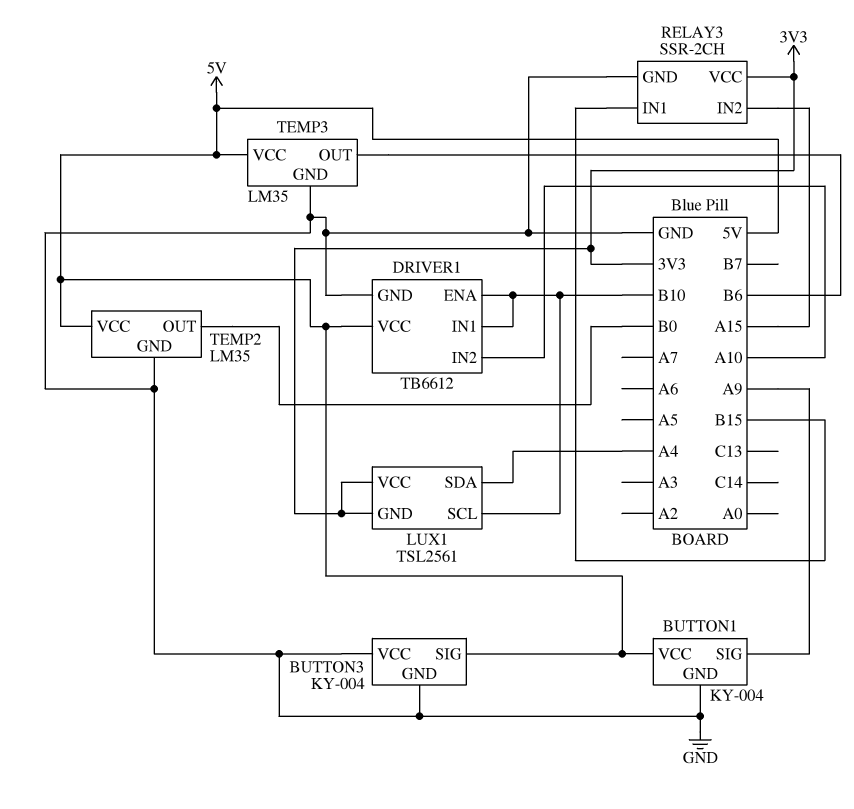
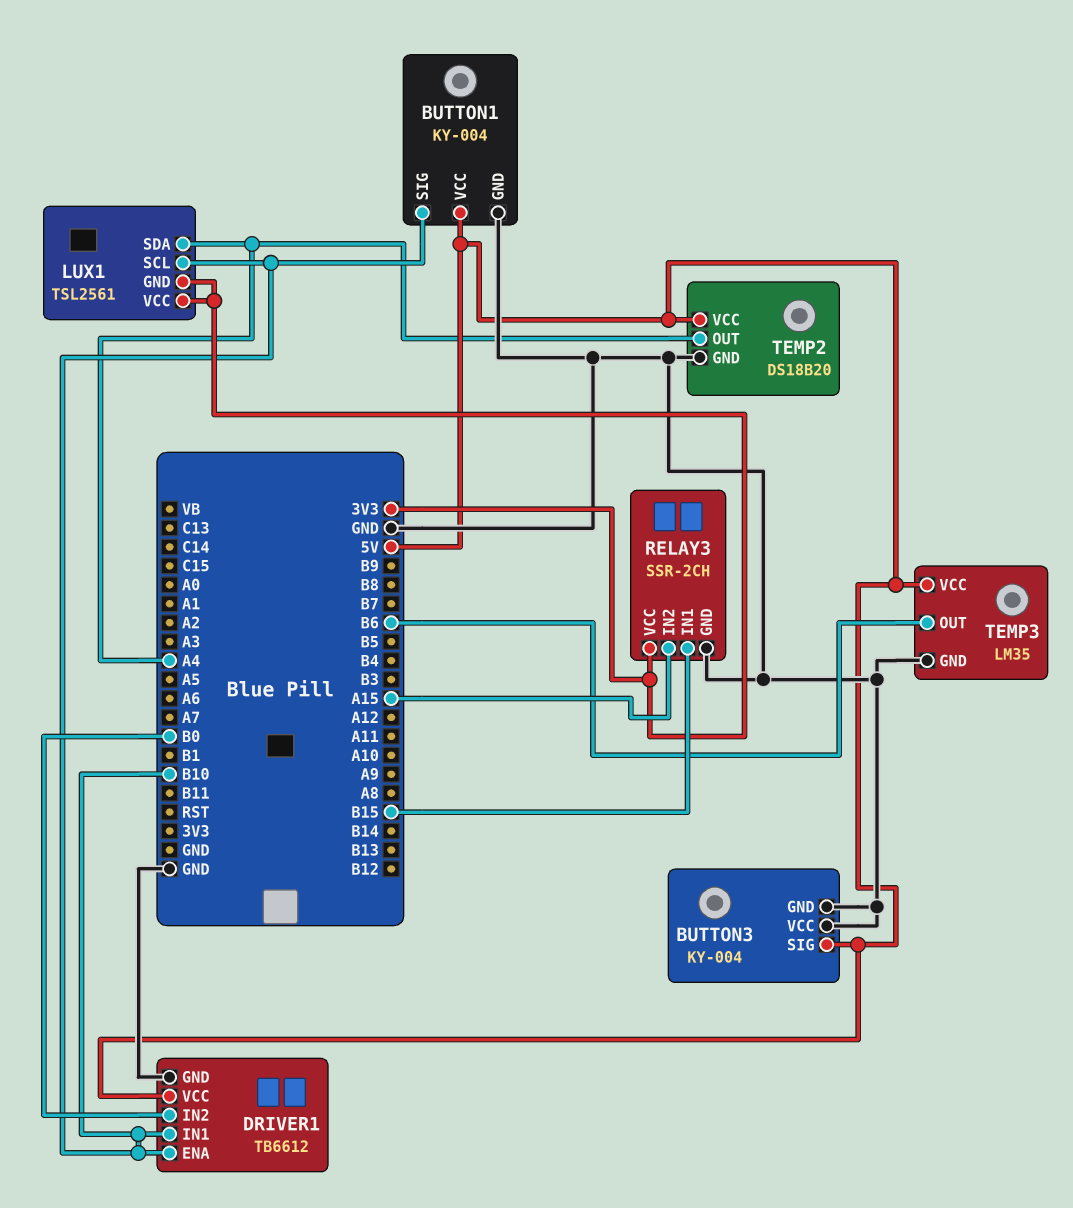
BUTTON1 pin SIG: A9 -> B10
DRIVER1 pin IN2: A10 -> B0
TEMP2: LM35 -> DS18B20
TEMP2 pin OUT: B0 -> A4

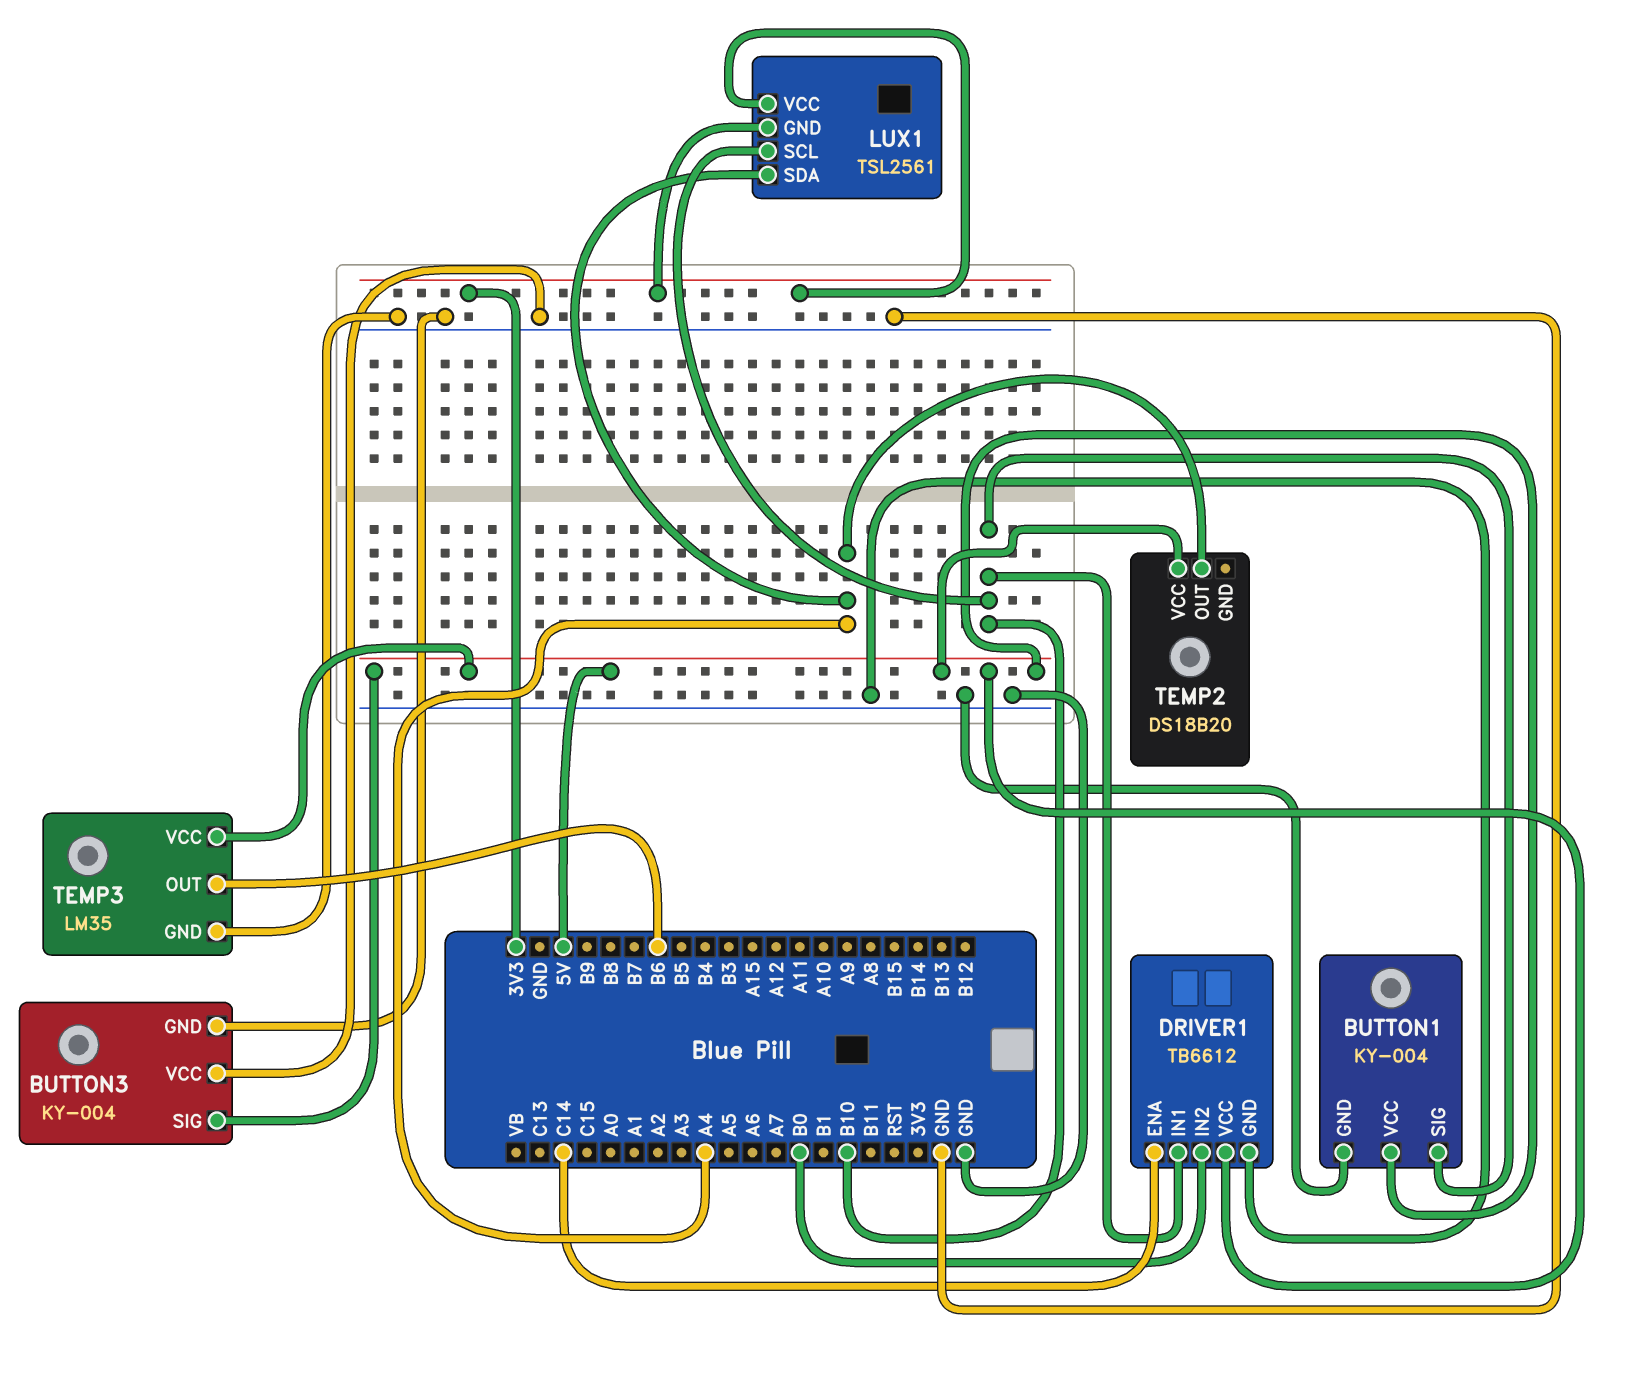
DRIVER1 pin ENA: B10 -> C14
RELAY3: SSR-2CH -> none
RELAY3 pin GND: GND -> none
RELAY3 pin IN1: B15 -> none
RELAY3 pin IN2: A15 -> none
RELAY3 pin VCC: 3V3 -> none
TEMP2 pin GND: GND -> none

